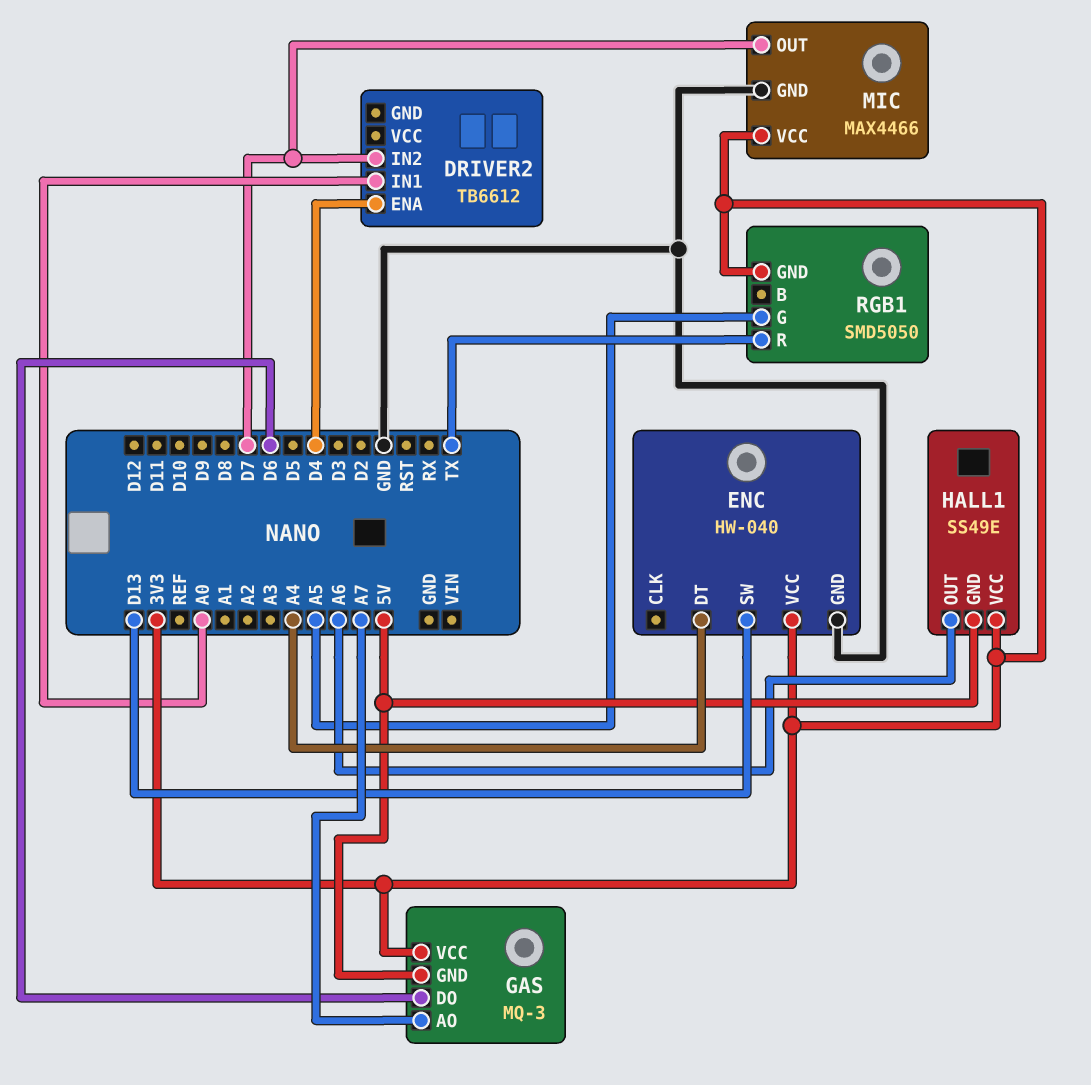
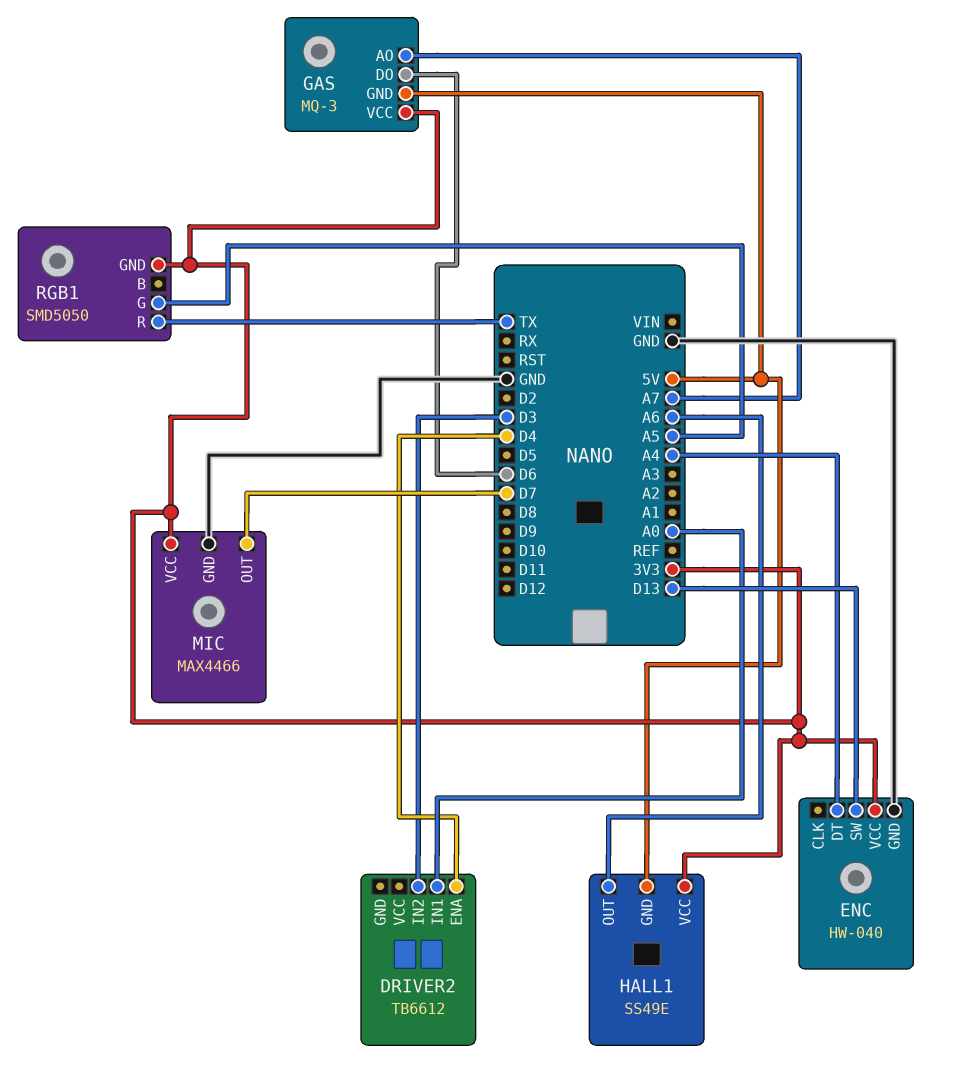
DRIVER2 pin IN2: D7 -> D3

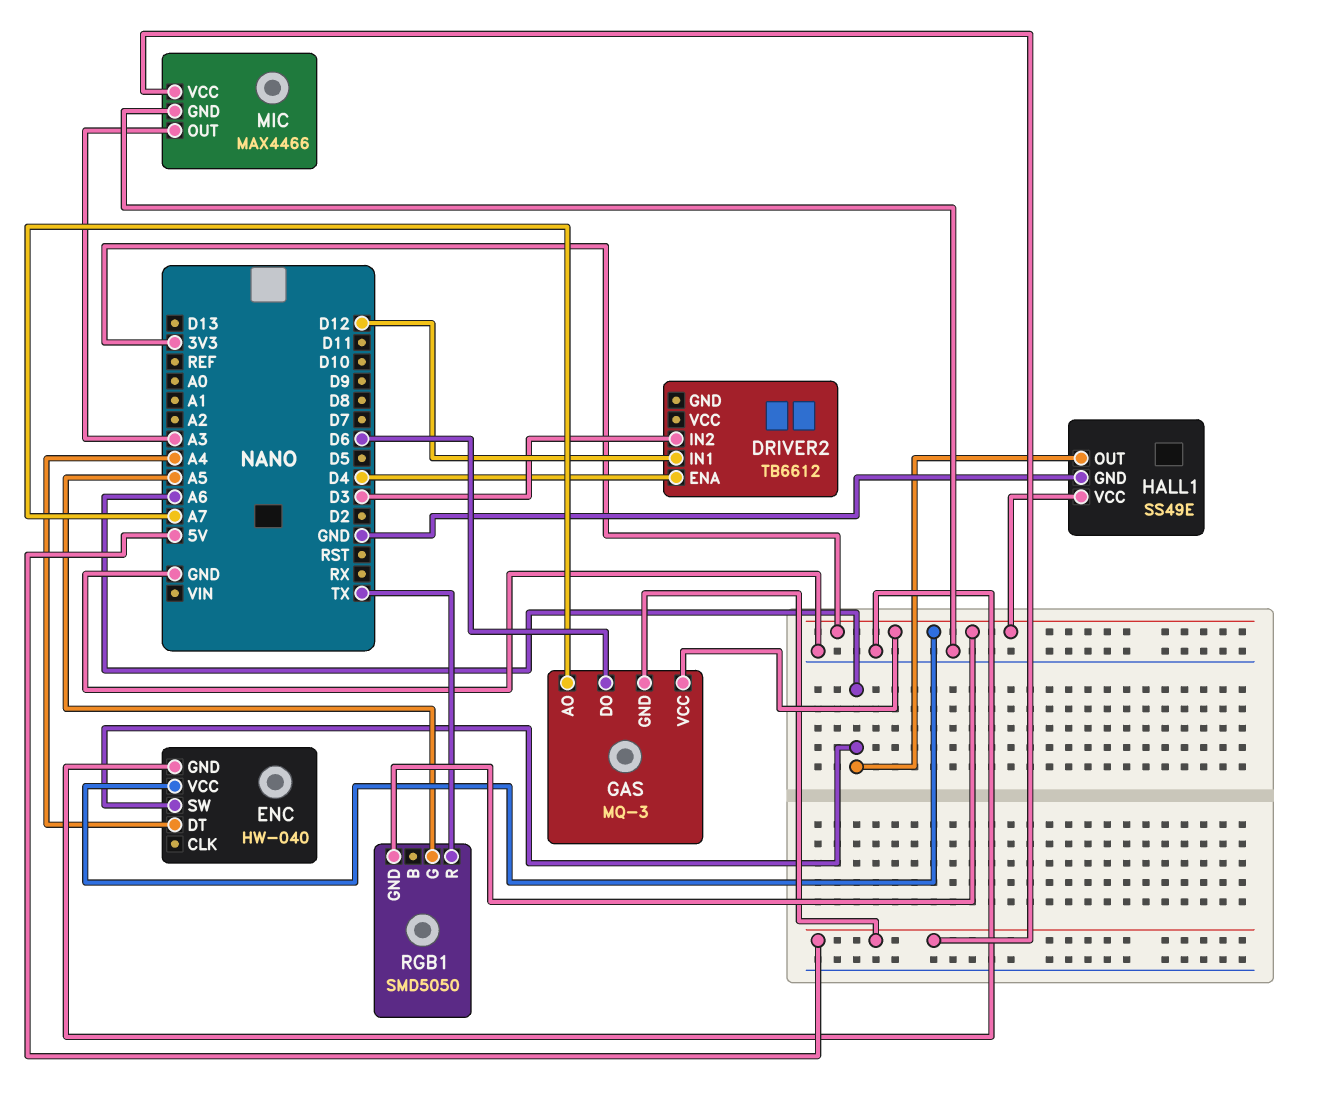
DRIVER2 pin IN1: A0 -> D12
ENC pin SW: D13 -> A6
HALL1 pin GND: 5V -> GND
MIC pin OUT: D7 -> A3
MIC pin VCC: 3V3 -> 5V

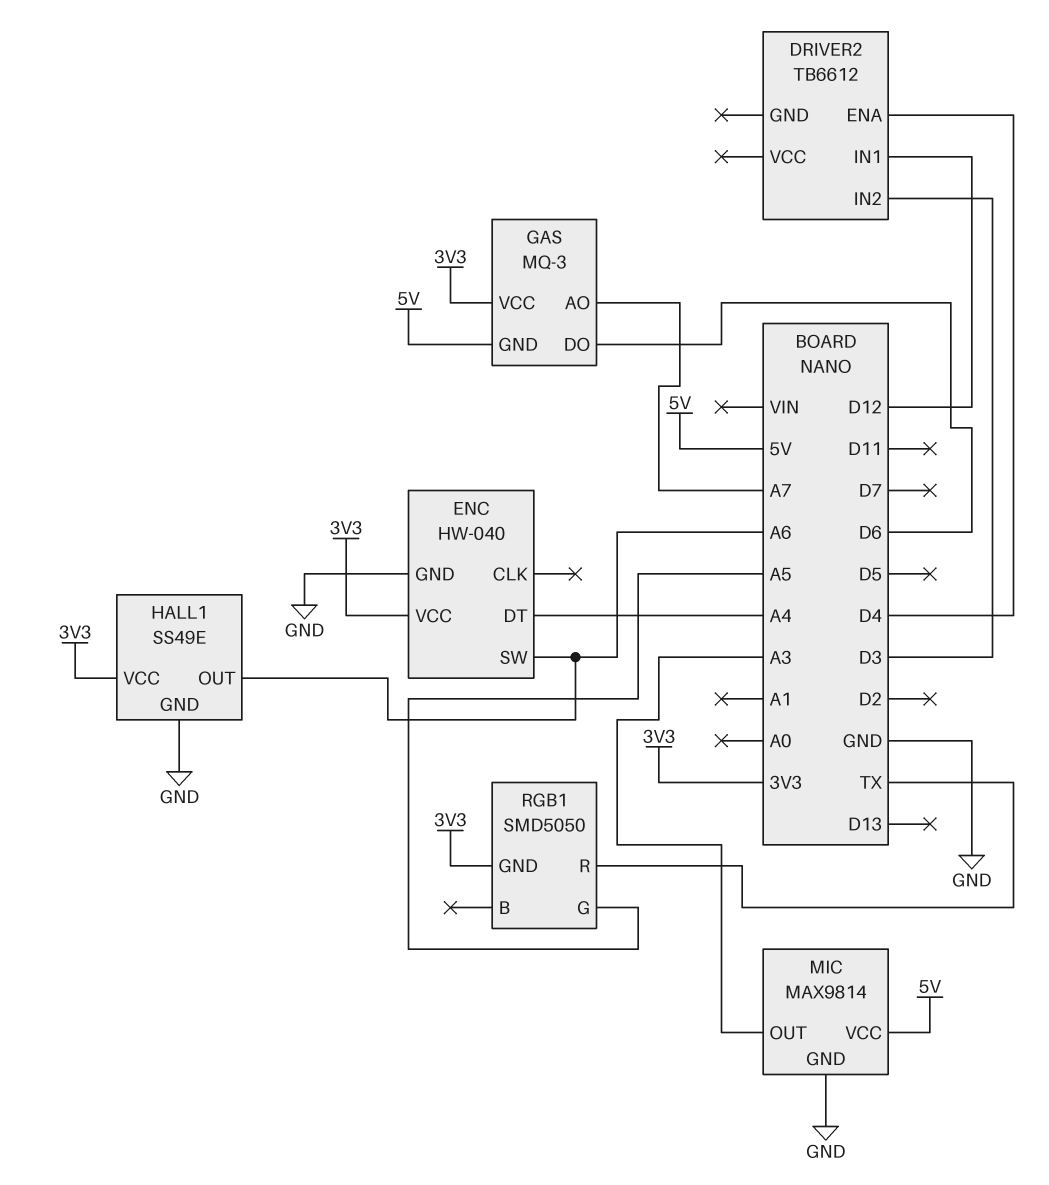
MIC: MAX4466 -> MAX9814

